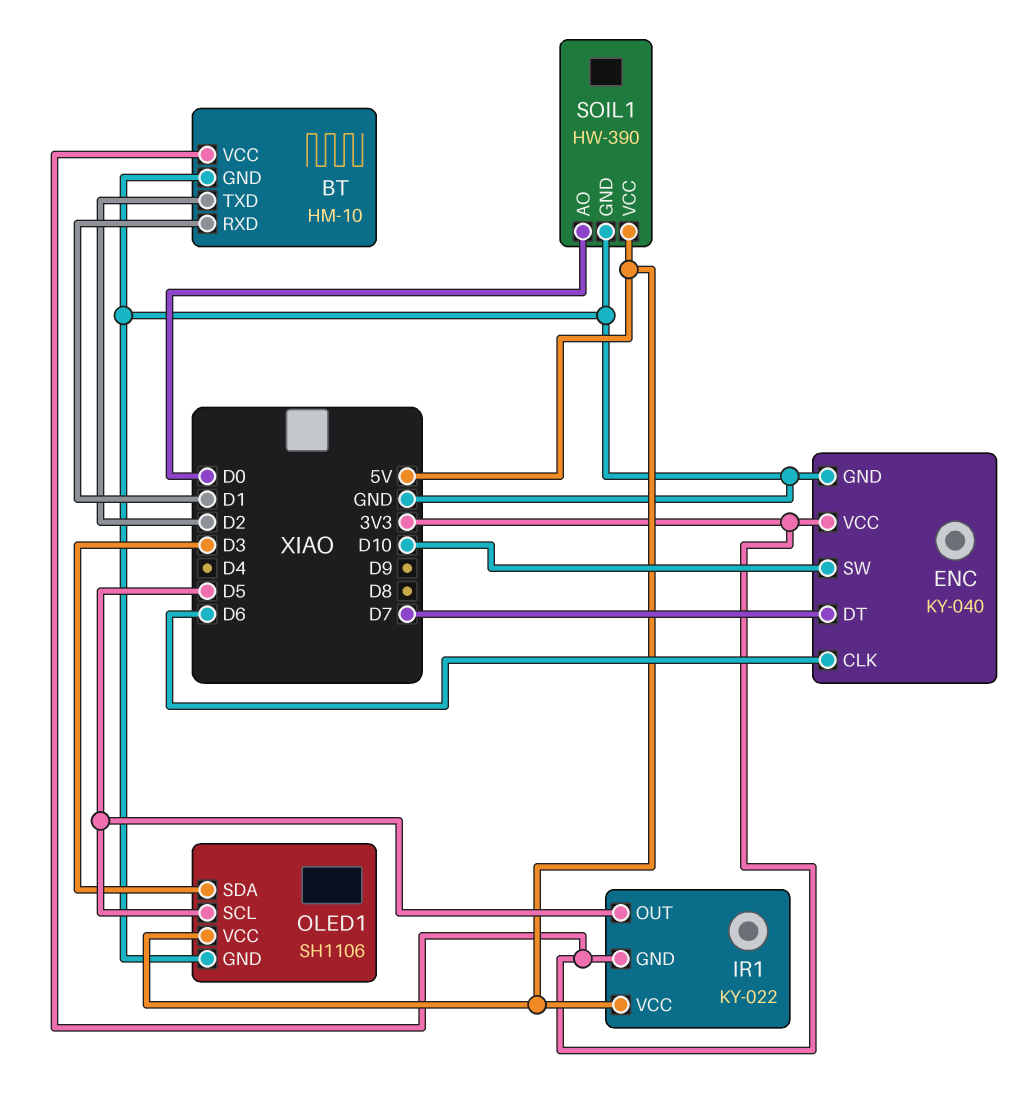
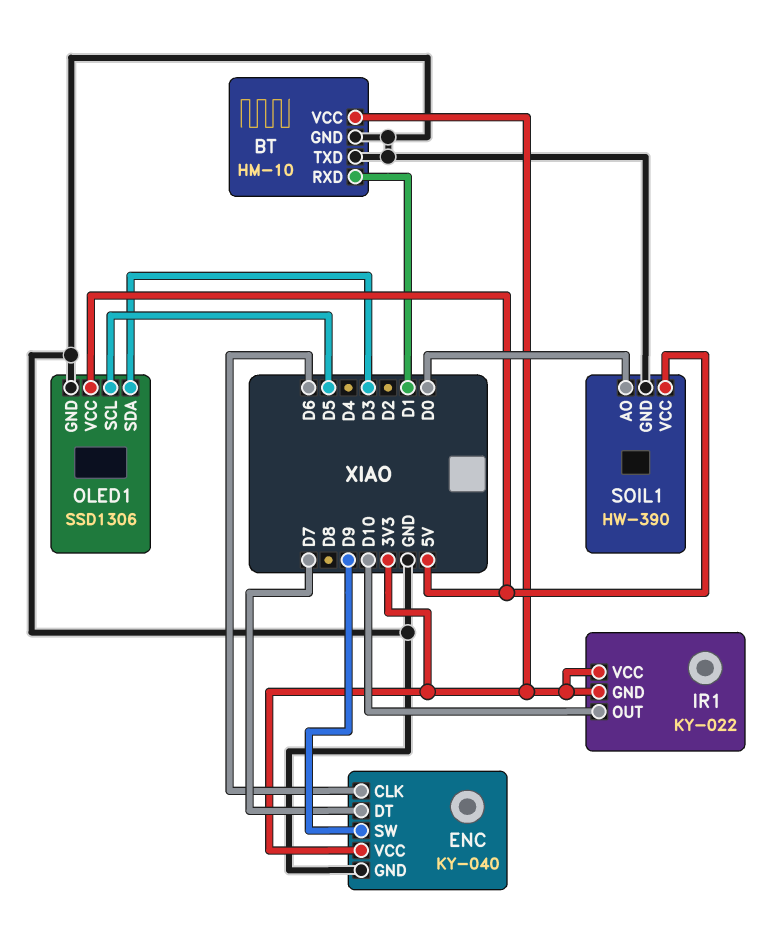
BT pin TXD: D2 -> GND
ENC pin SW: D10 -> D9
IR1 pin OUT: D5 -> D10
IR1 pin VCC: 5V -> 3V3
OLED1: SH1106 -> SSD1306

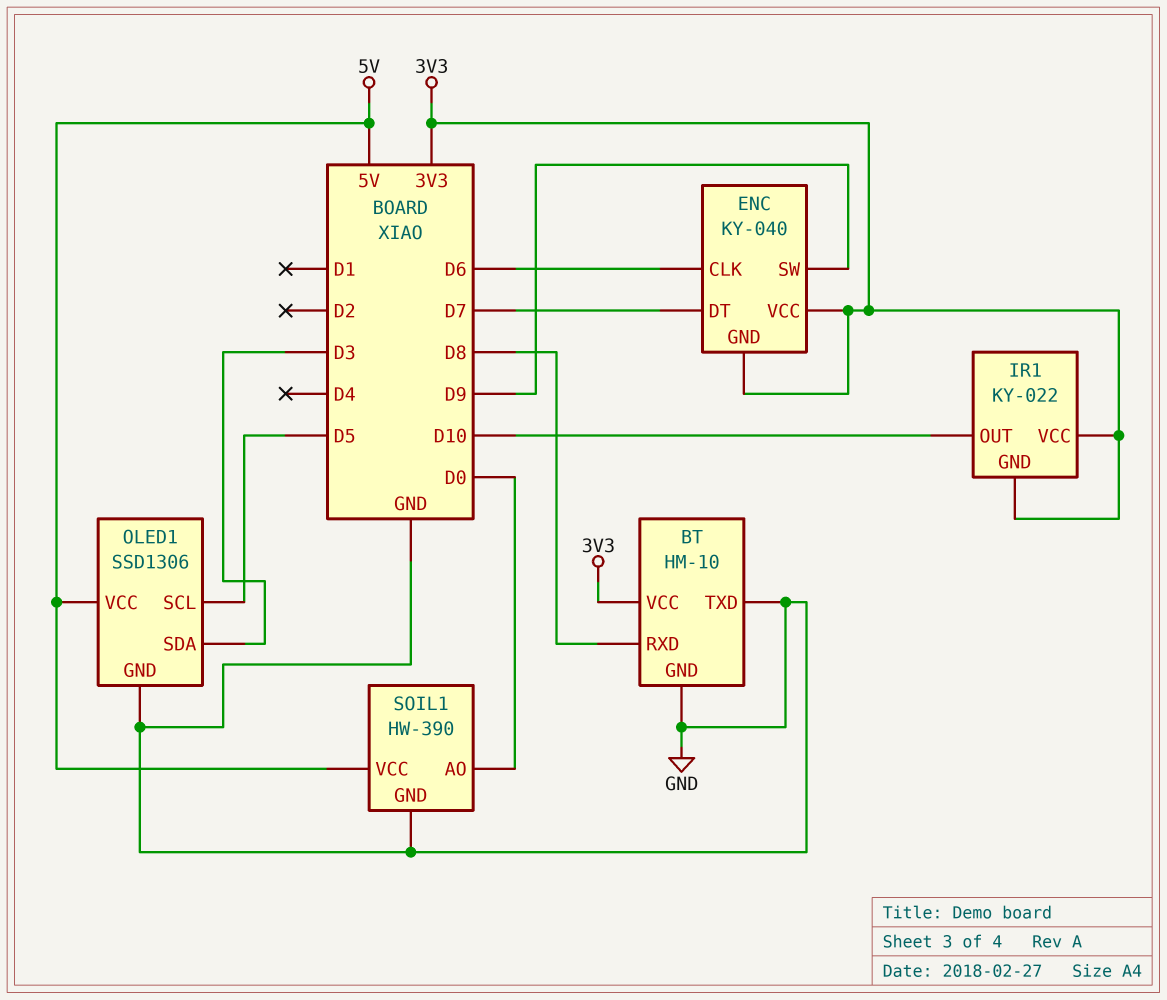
BT pin RXD: D1 -> D8
ENC pin GND: GND -> 3V3

